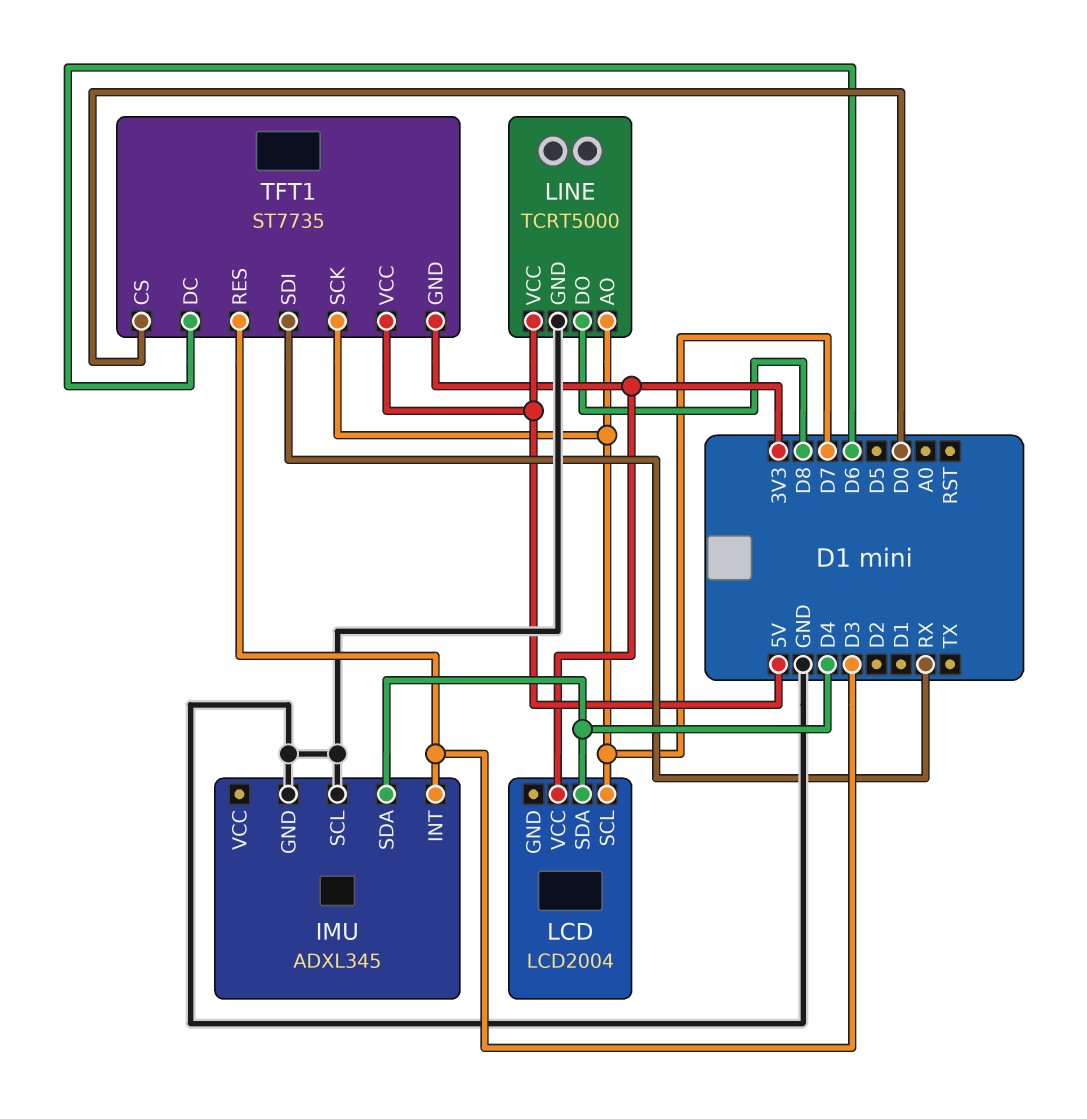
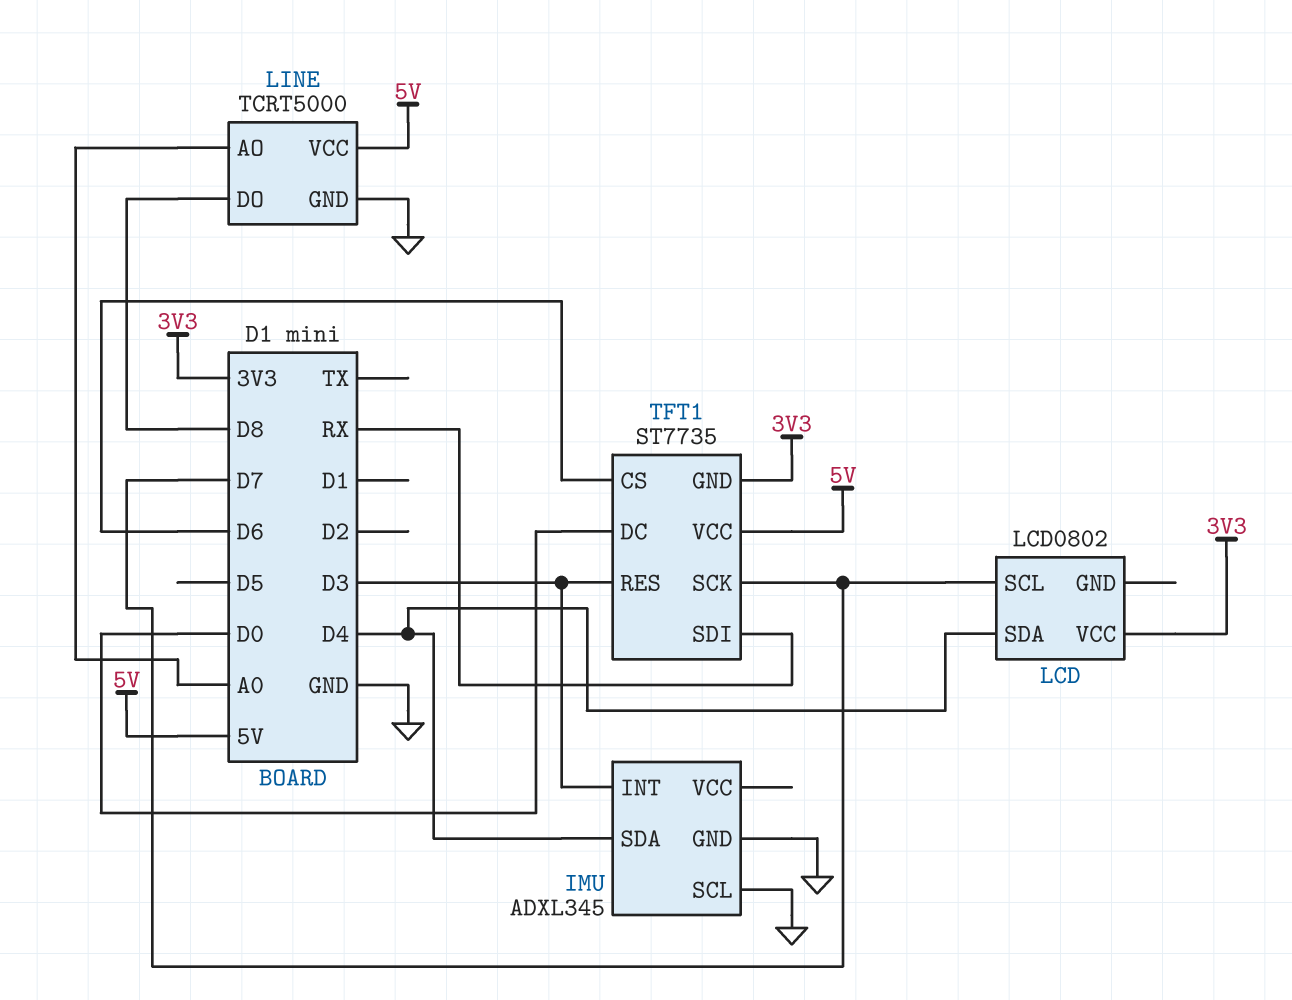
LCD: LCD2004 -> LCD0802
LINE pin AO: D7 -> A0
TFT1 pin CS: D0 -> D6
TFT1 pin DC: D6 -> D0

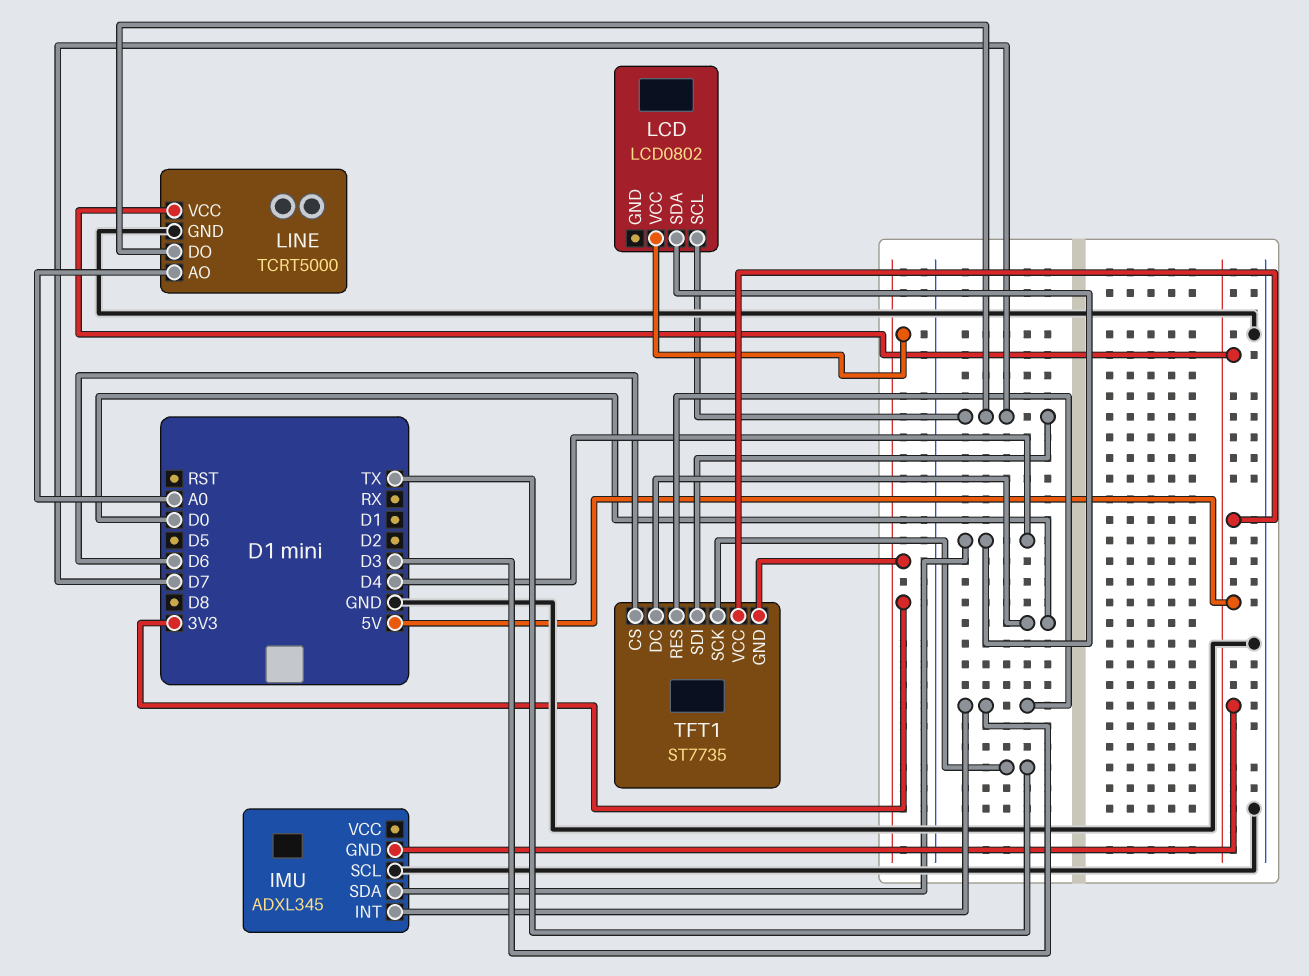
IMU pin GND: GND -> 5V
LINE pin DO: D8 -> D7
TFT1 pin SCK: D7 -> TX
TFT1 pin SDI: RX -> D7

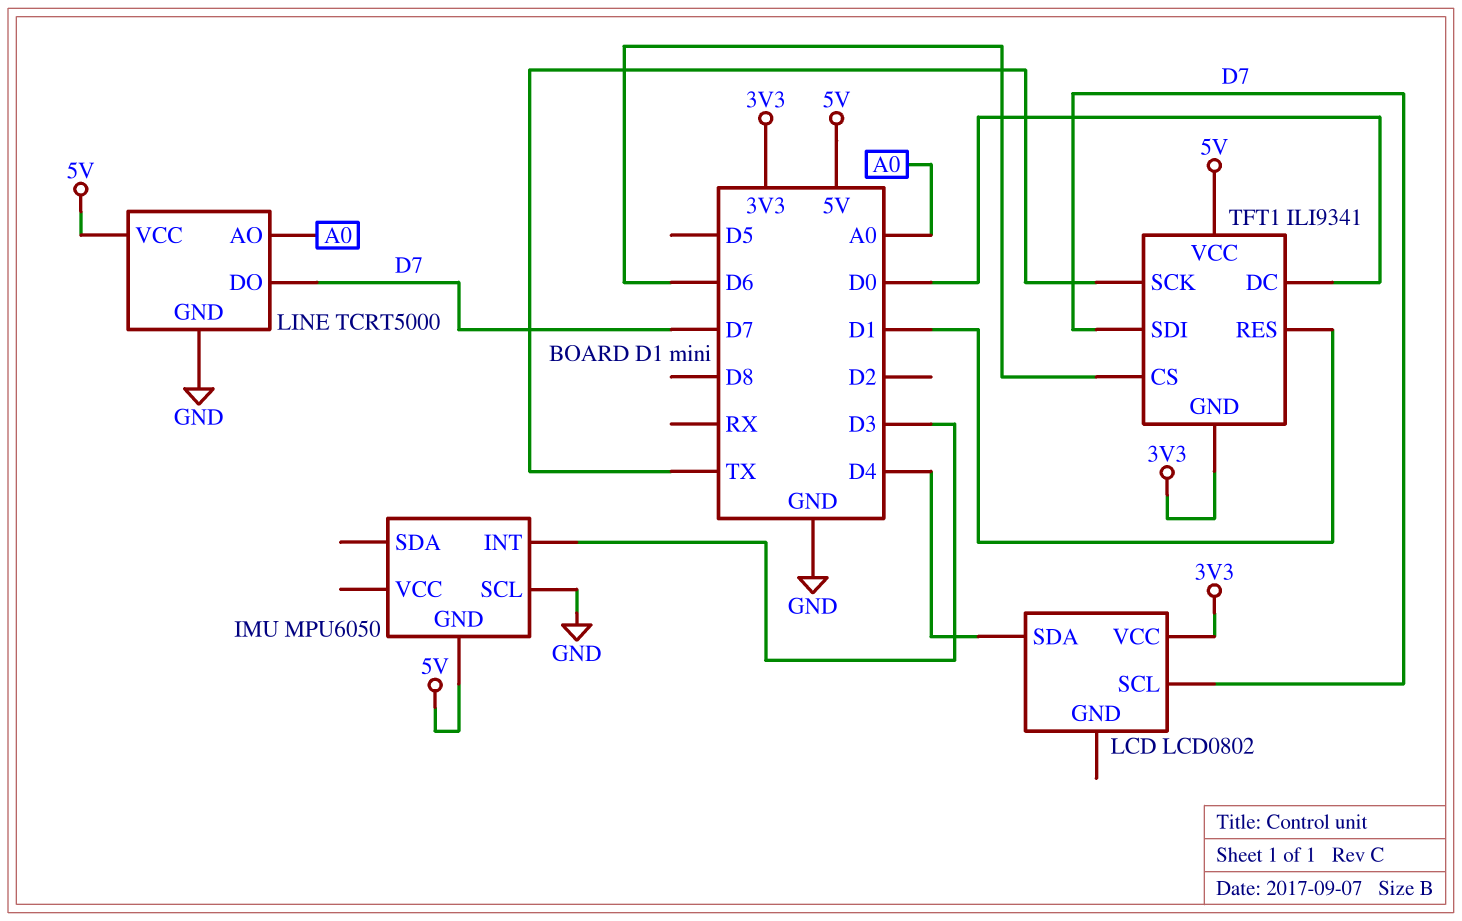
IMU: ADXL345 -> MPU6050
IMU pin SDA: D4 -> none
TFT1: ST7735 -> ILI9341
TFT1 pin RES: D3 -> D1

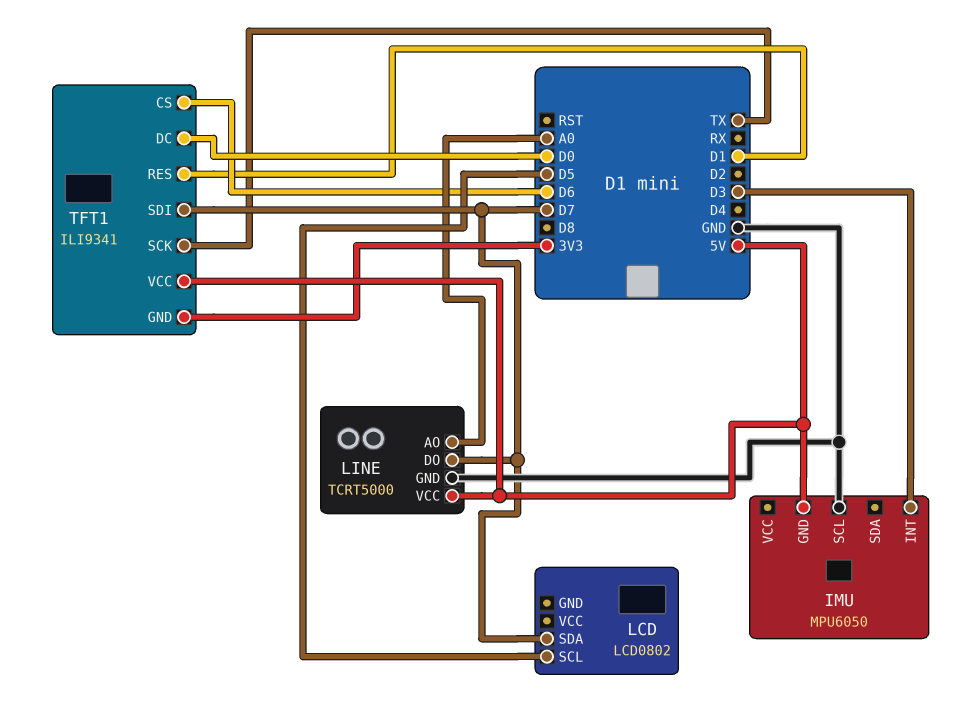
LCD pin SCL: D7 -> D5
LCD pin SDA: D4 -> D7
LCD pin VCC: 3V3 -> none

